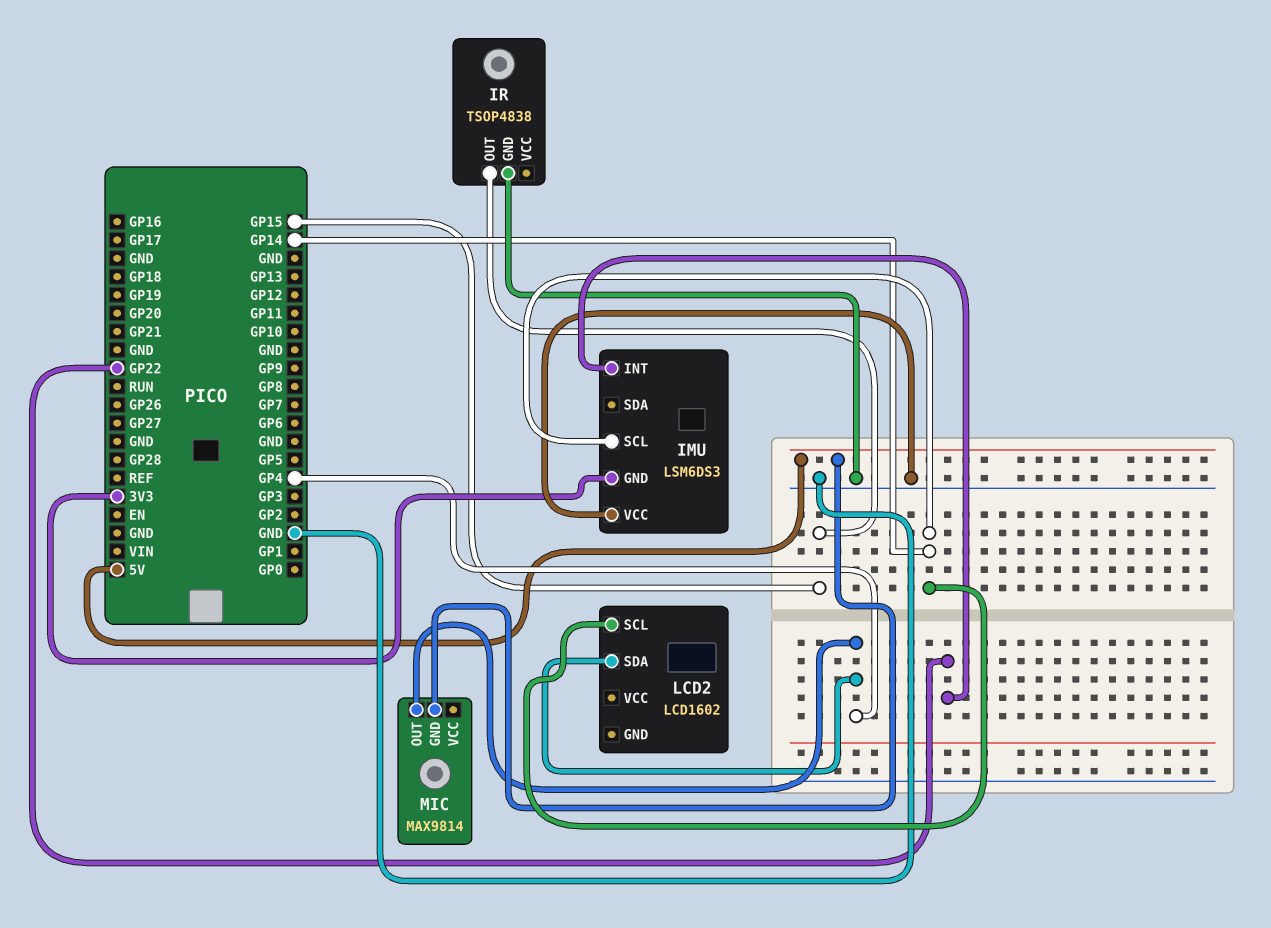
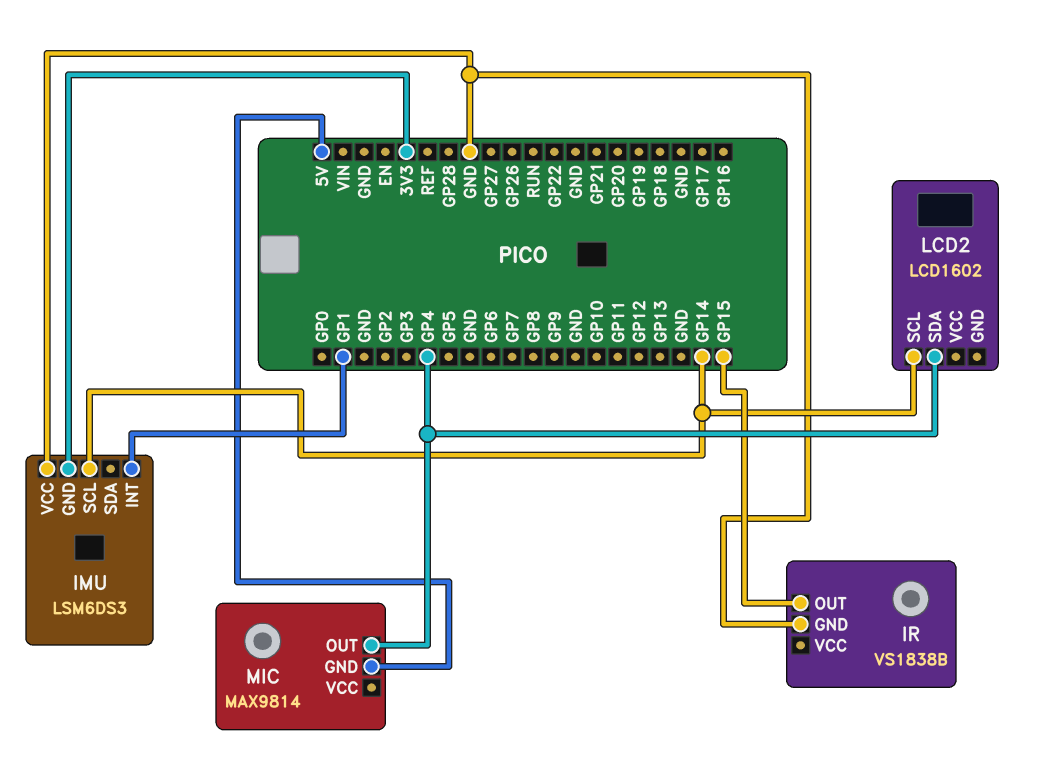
IMU pin INT: GP22 -> GP1
IR: TSOP4838 -> VS1838B

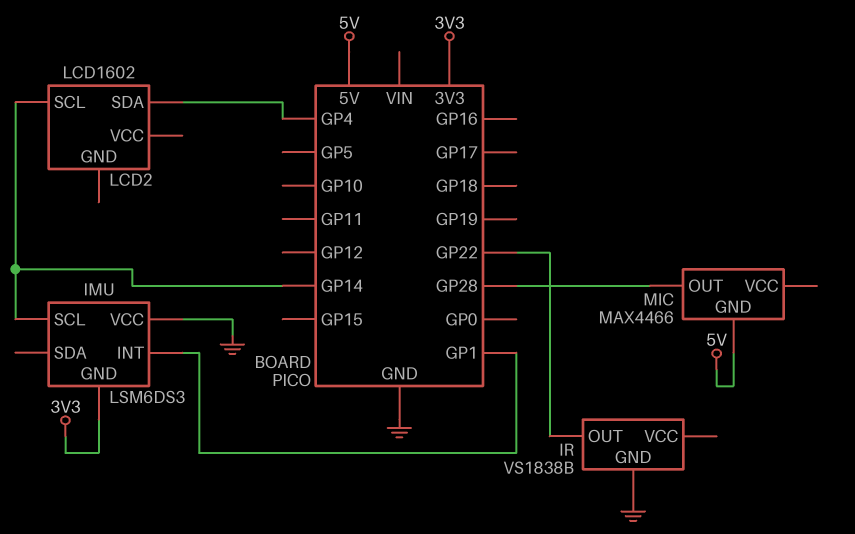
IR pin OUT: GP15 -> GP22
MIC: MAX9814 -> MAX4466
MIC pin OUT: GP4 -> GP28

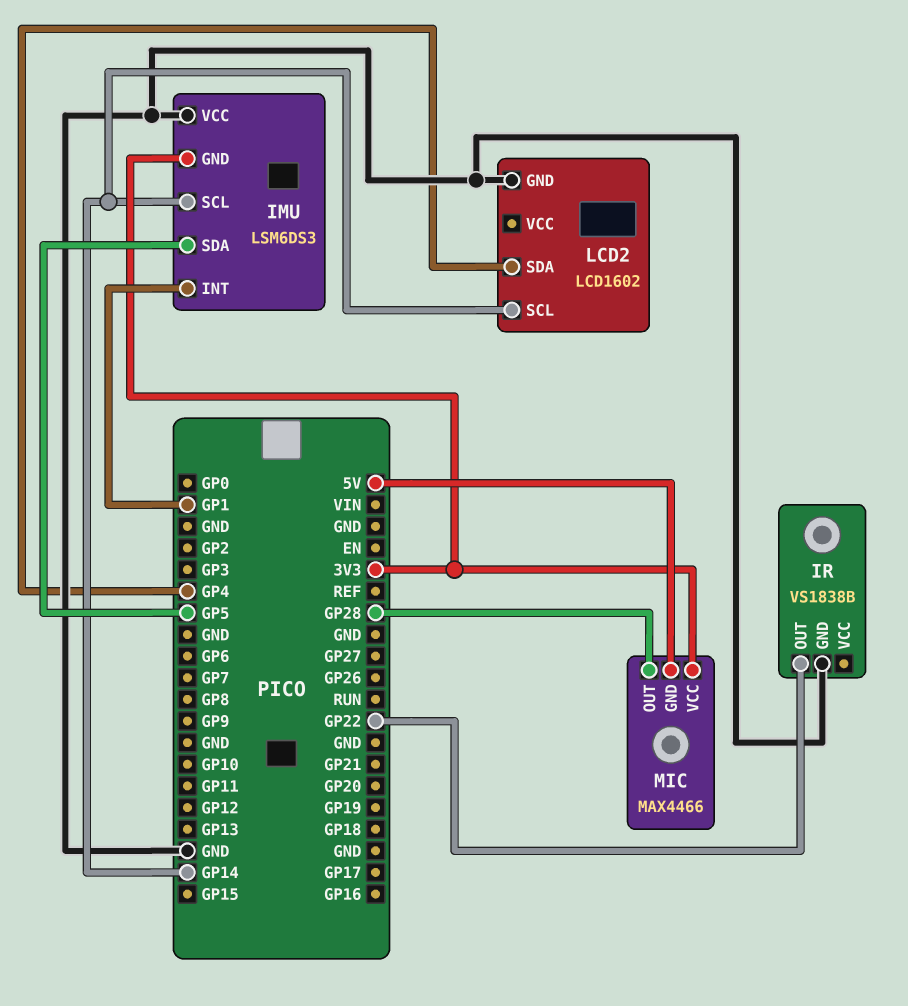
IMU pin SDA: none -> GP5
LCD2 pin GND: none -> GND
MIC pin VCC: none -> 3V3

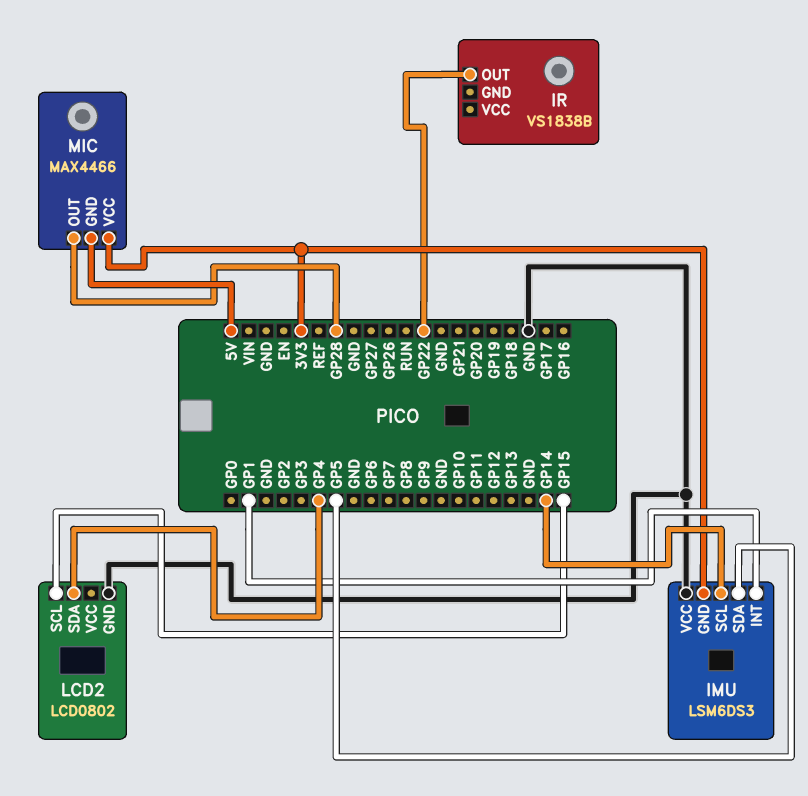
IR pin GND: GND -> none
LCD2: LCD1602 -> LCD0802
LCD2 pin SCL: GP14 -> GP15

